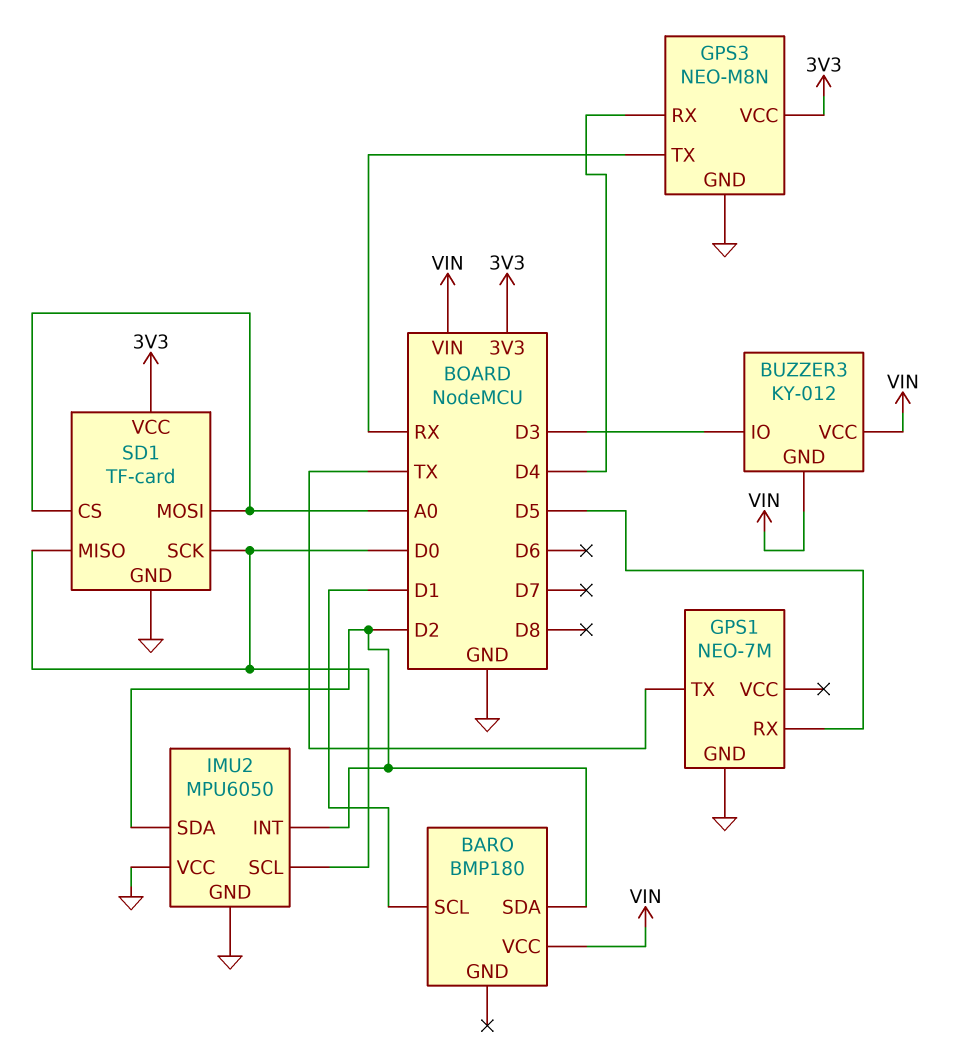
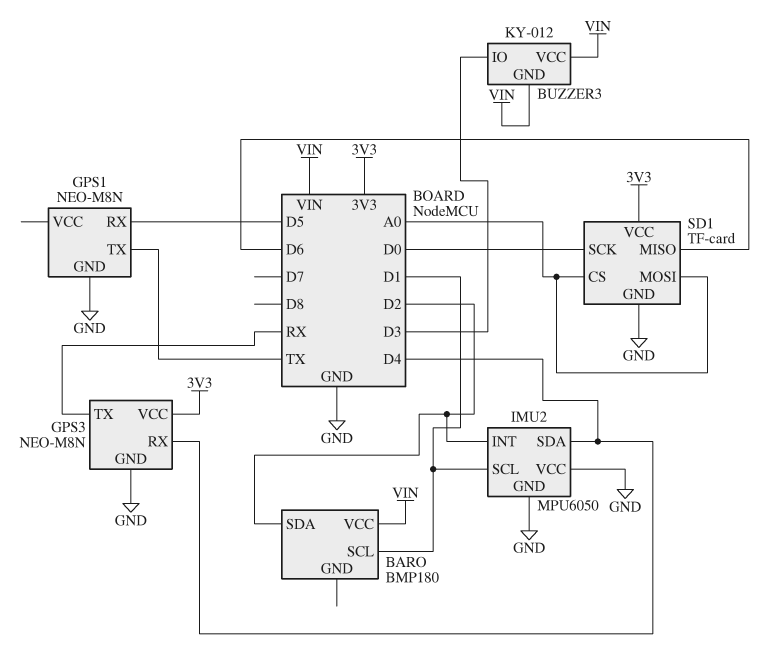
GPS1: NEO-7M -> NEO-M8N
IMU2 pin SCL: D0 -> D1
IMU2 pin SDA: D2 -> D4
SD1 pin MISO: D0 -> D6

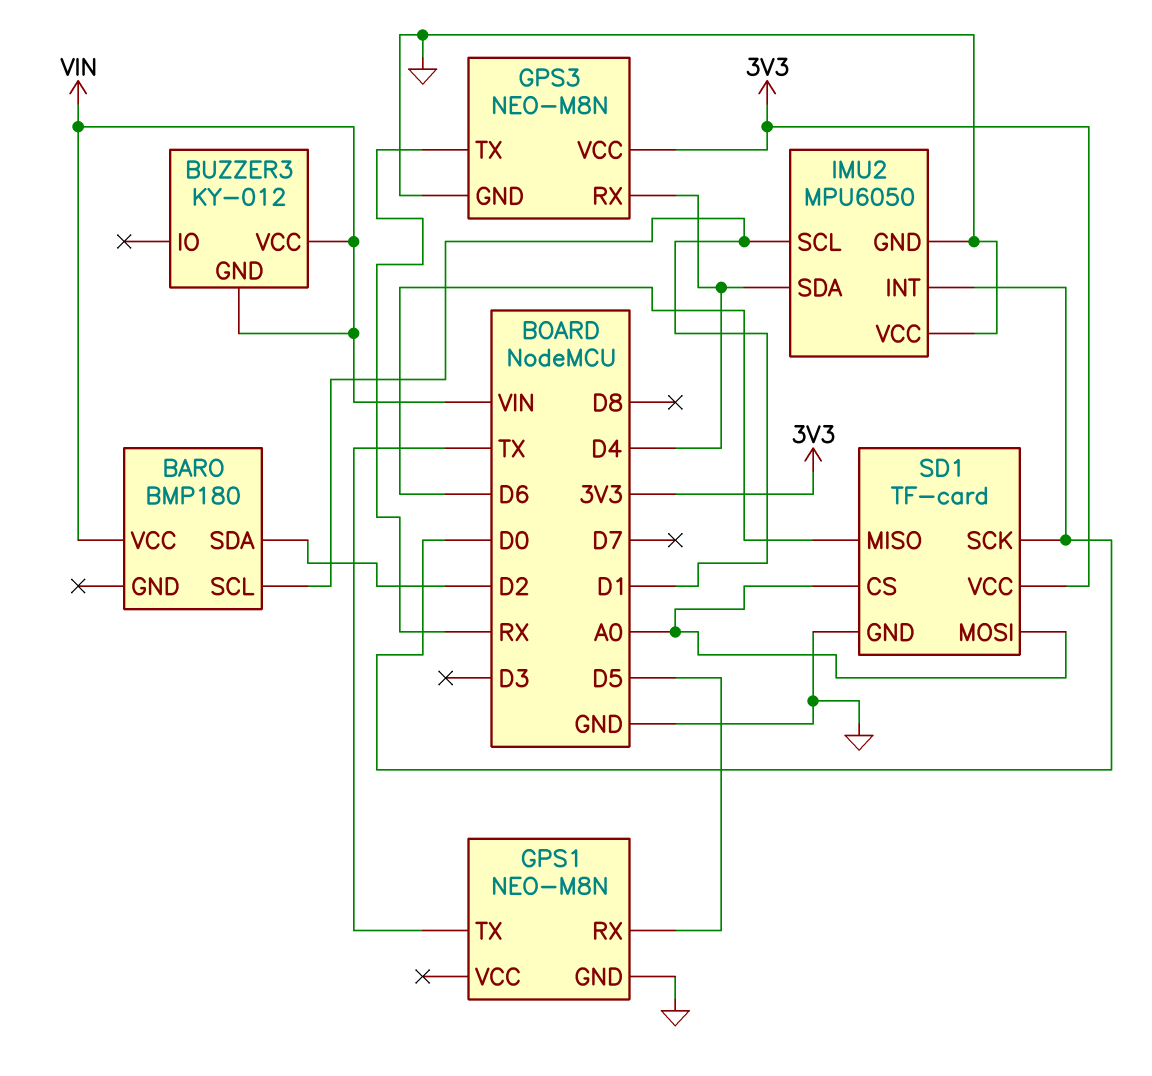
BUZZER3 pin IO: D3 -> none
IMU2 pin INT: D2 -> D0

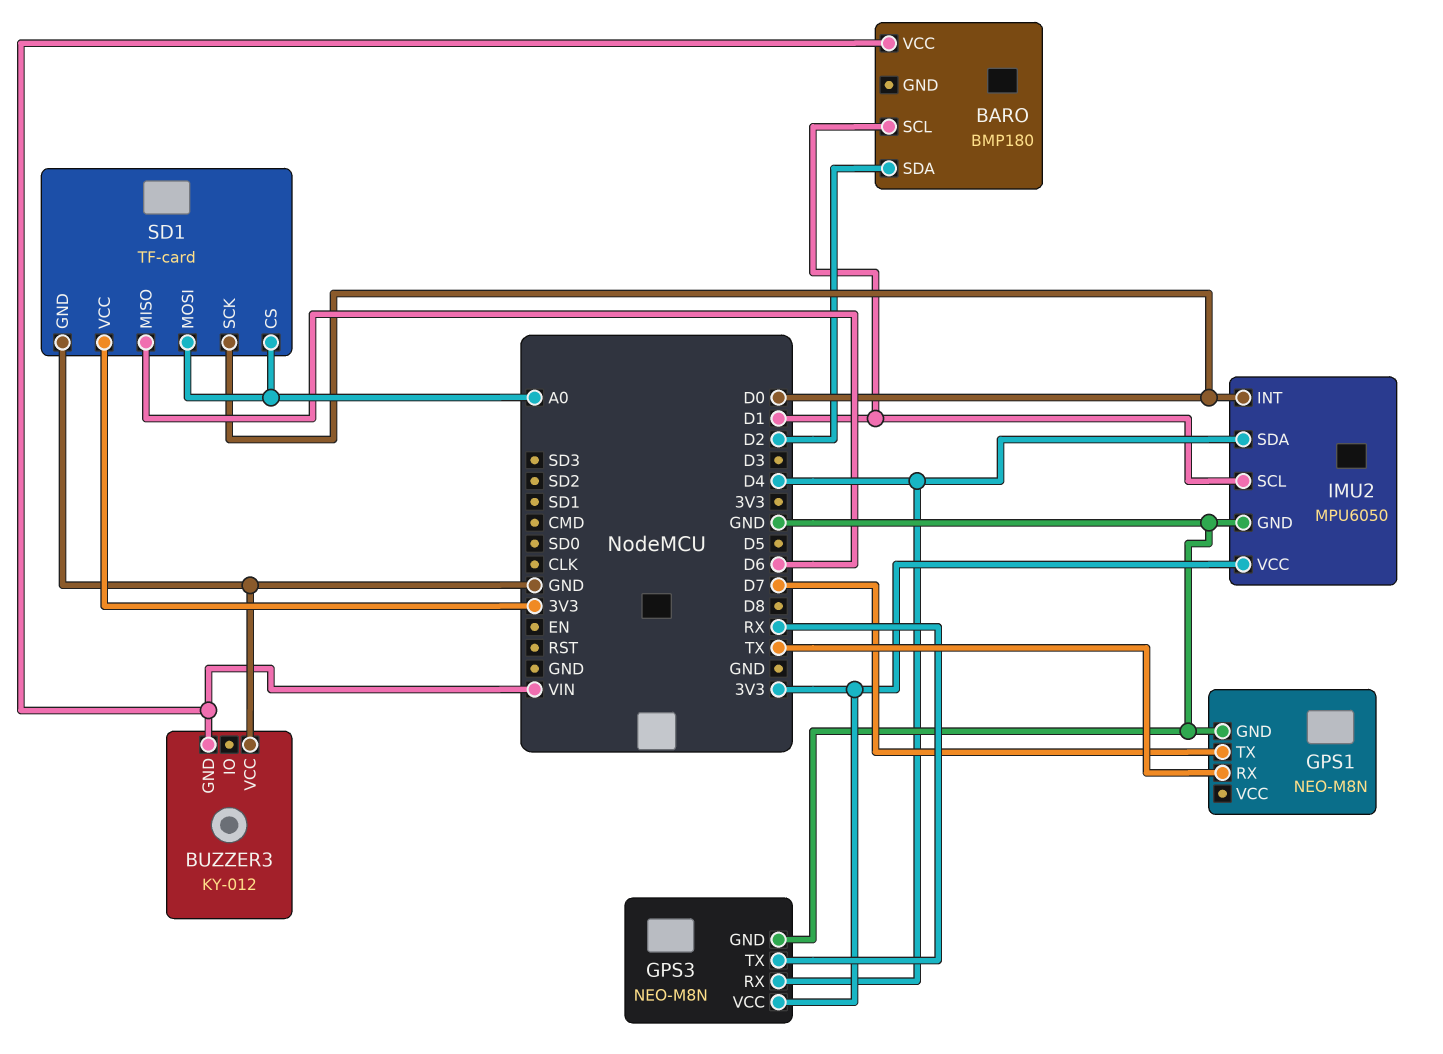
BUZZER3 pin VCC: VIN -> GND
GPS1 pin RX: D5 -> TX
GPS1 pin TX: TX -> D7
IMU2 pin VCC: GND -> 3V3

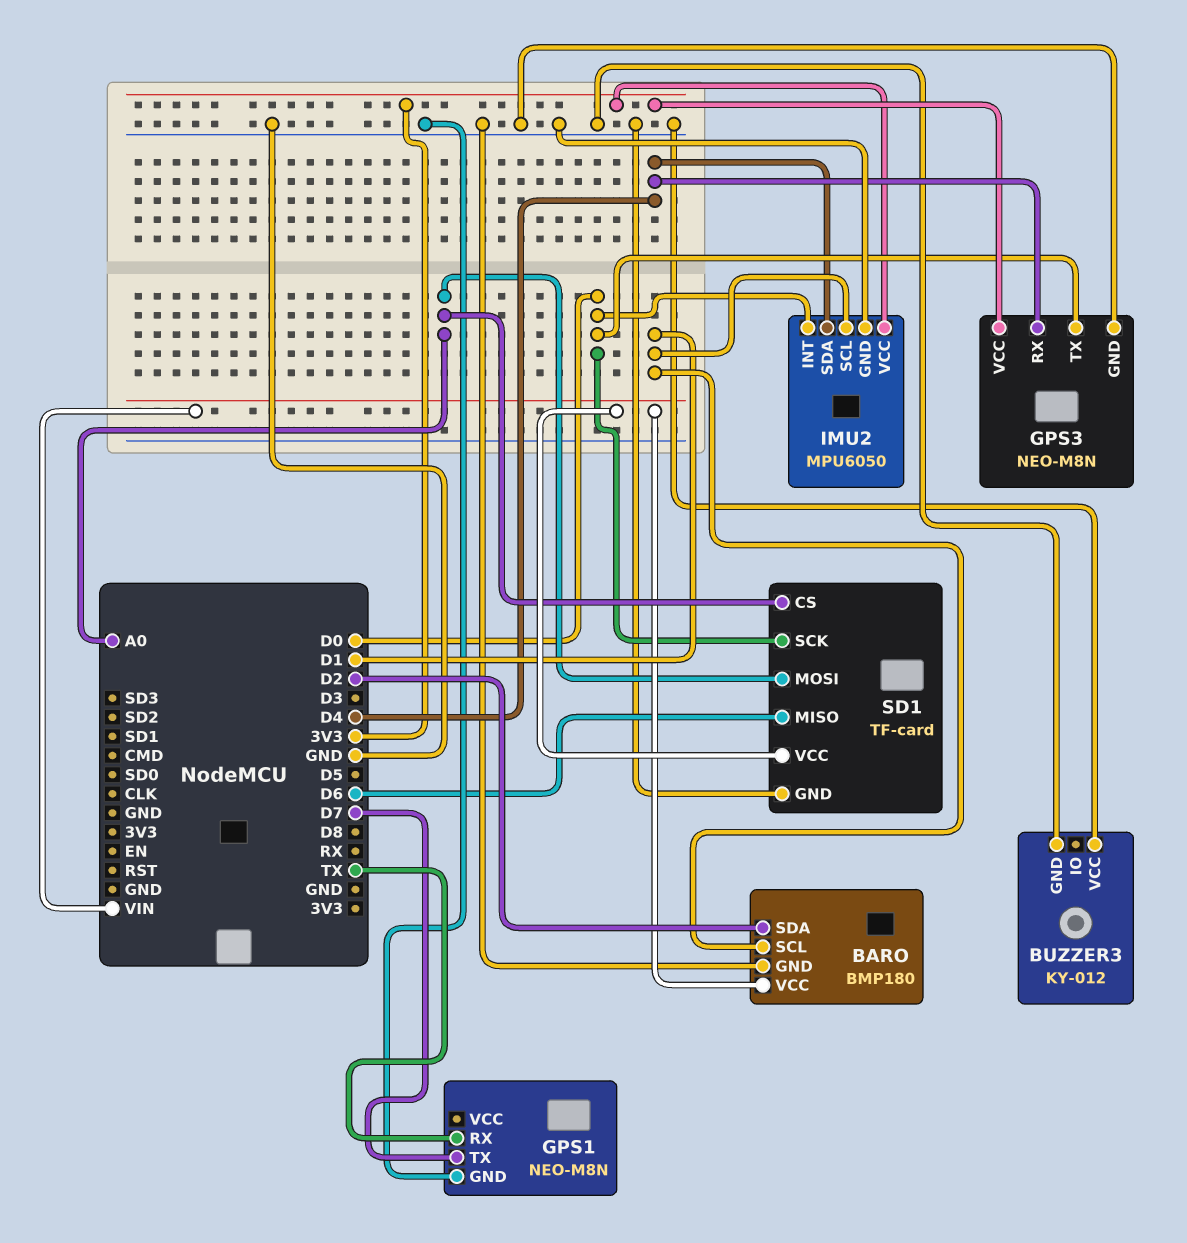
BARO pin GND: none -> GND
BUZZER3 pin GND: VIN -> GND
GPS3 pin TX: RX -> D0
SD1 pin VCC: 3V3 -> VIN

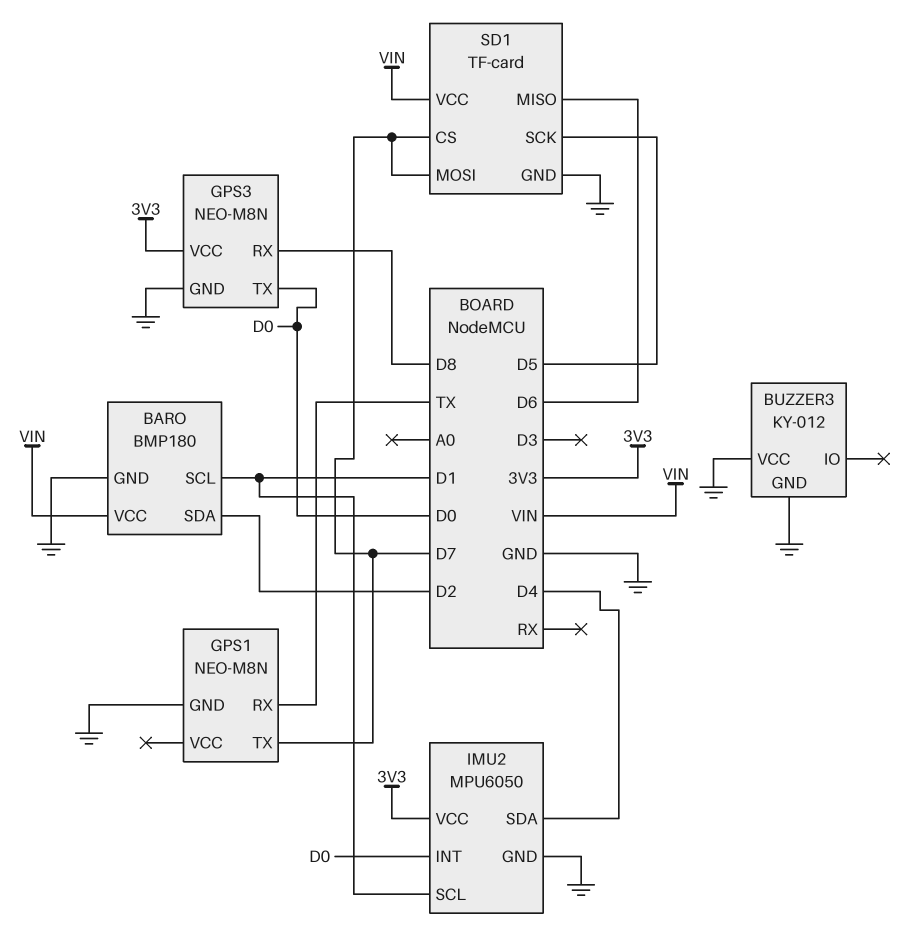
GPS3 pin RX: D4 -> D8
SD1 pin CS: A0 -> D7
SD1 pin MOSI: A0 -> D7
SD1 pin SCK: D0 -> D5

